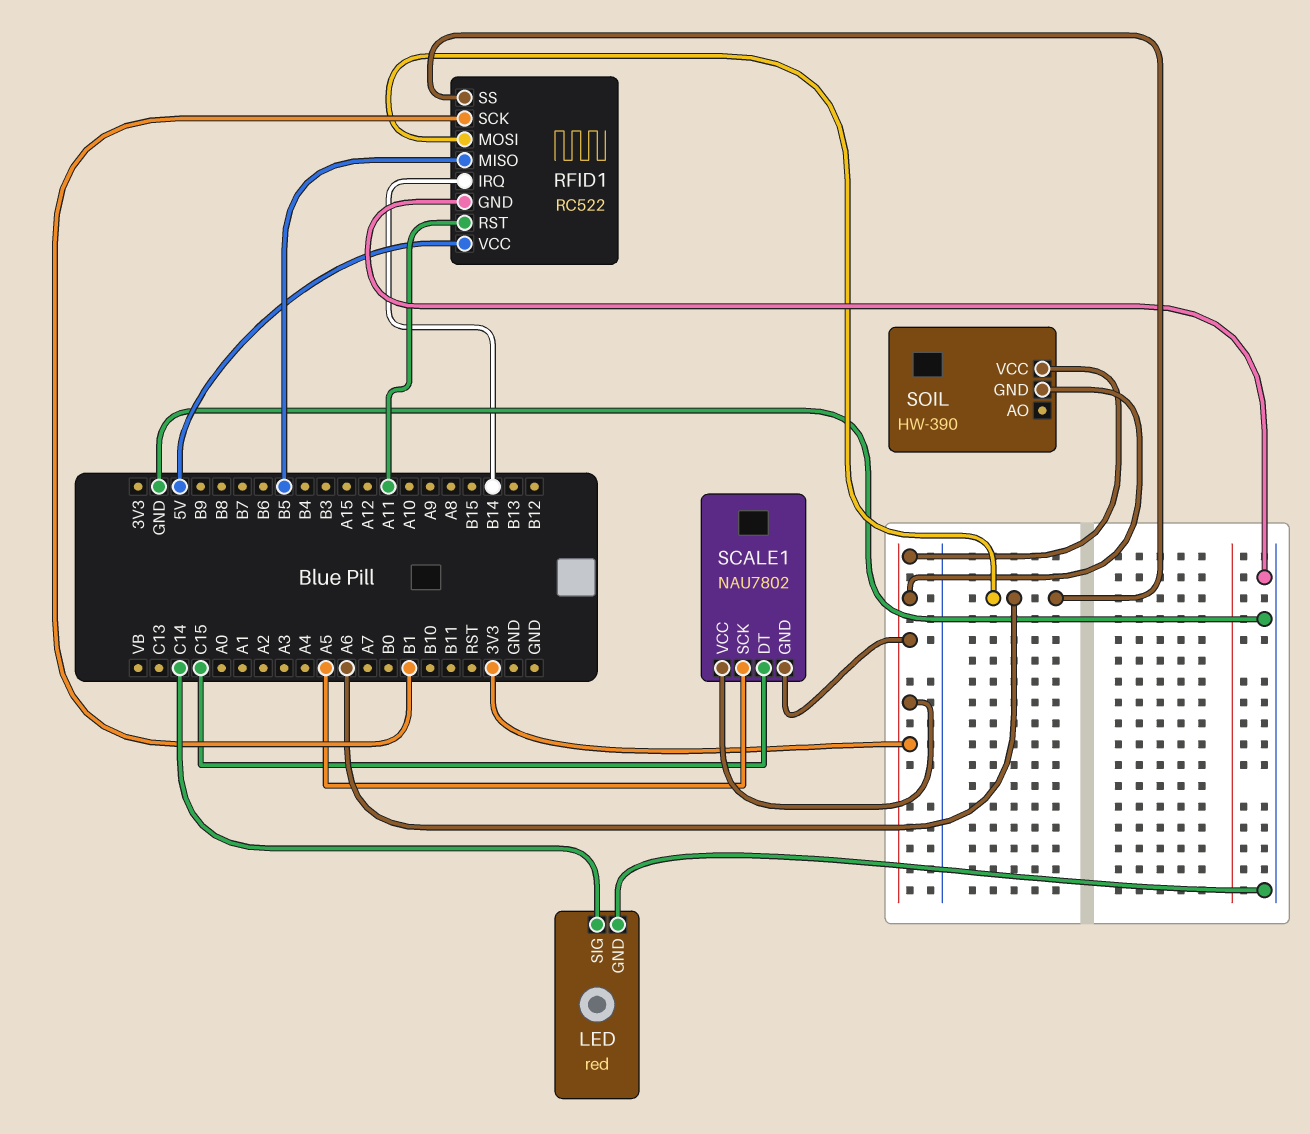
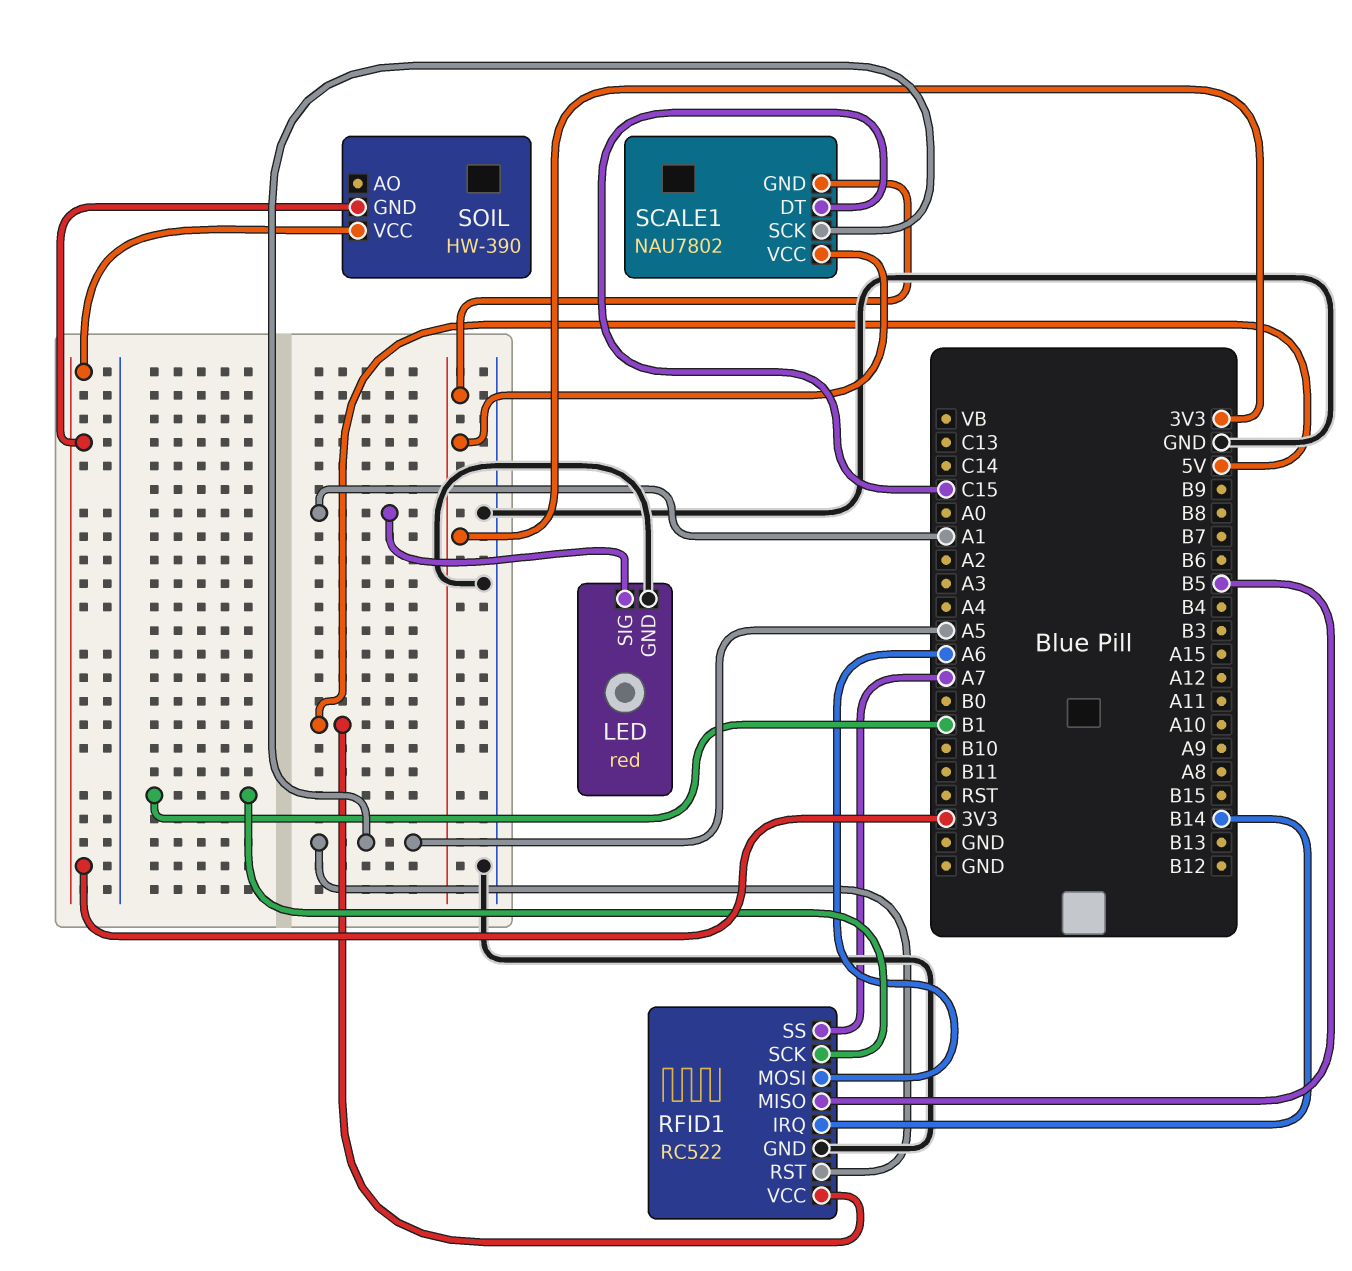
LED pin SIG: C14 -> A1
RFID1 pin RST: A11 -> A5
RFID1 pin SS: A6 -> A7

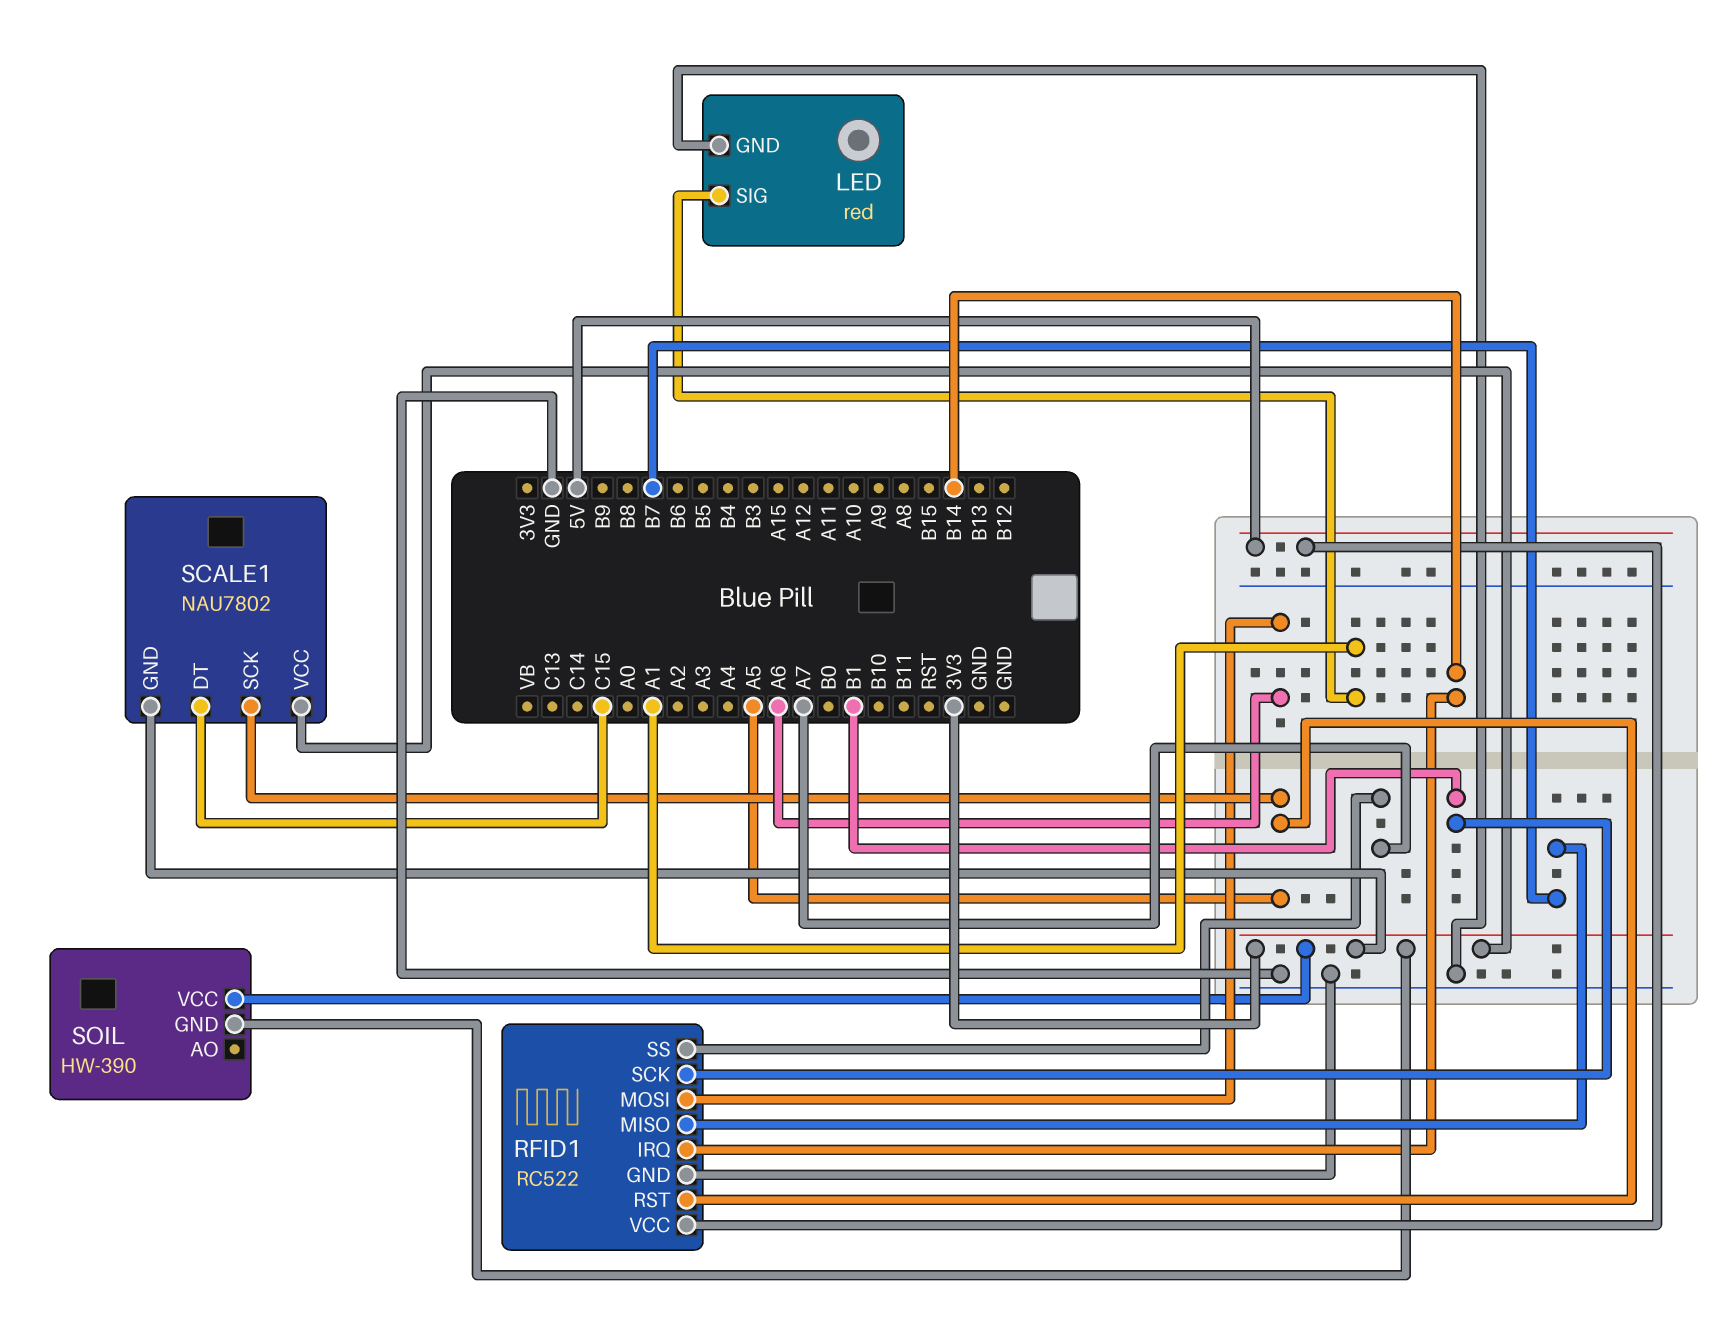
RFID1 pin MISO: B5 -> B7

